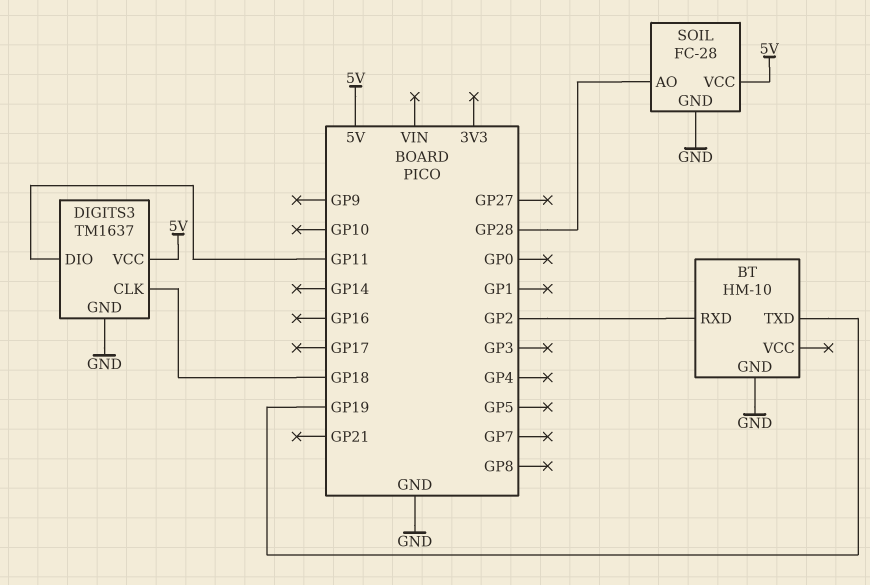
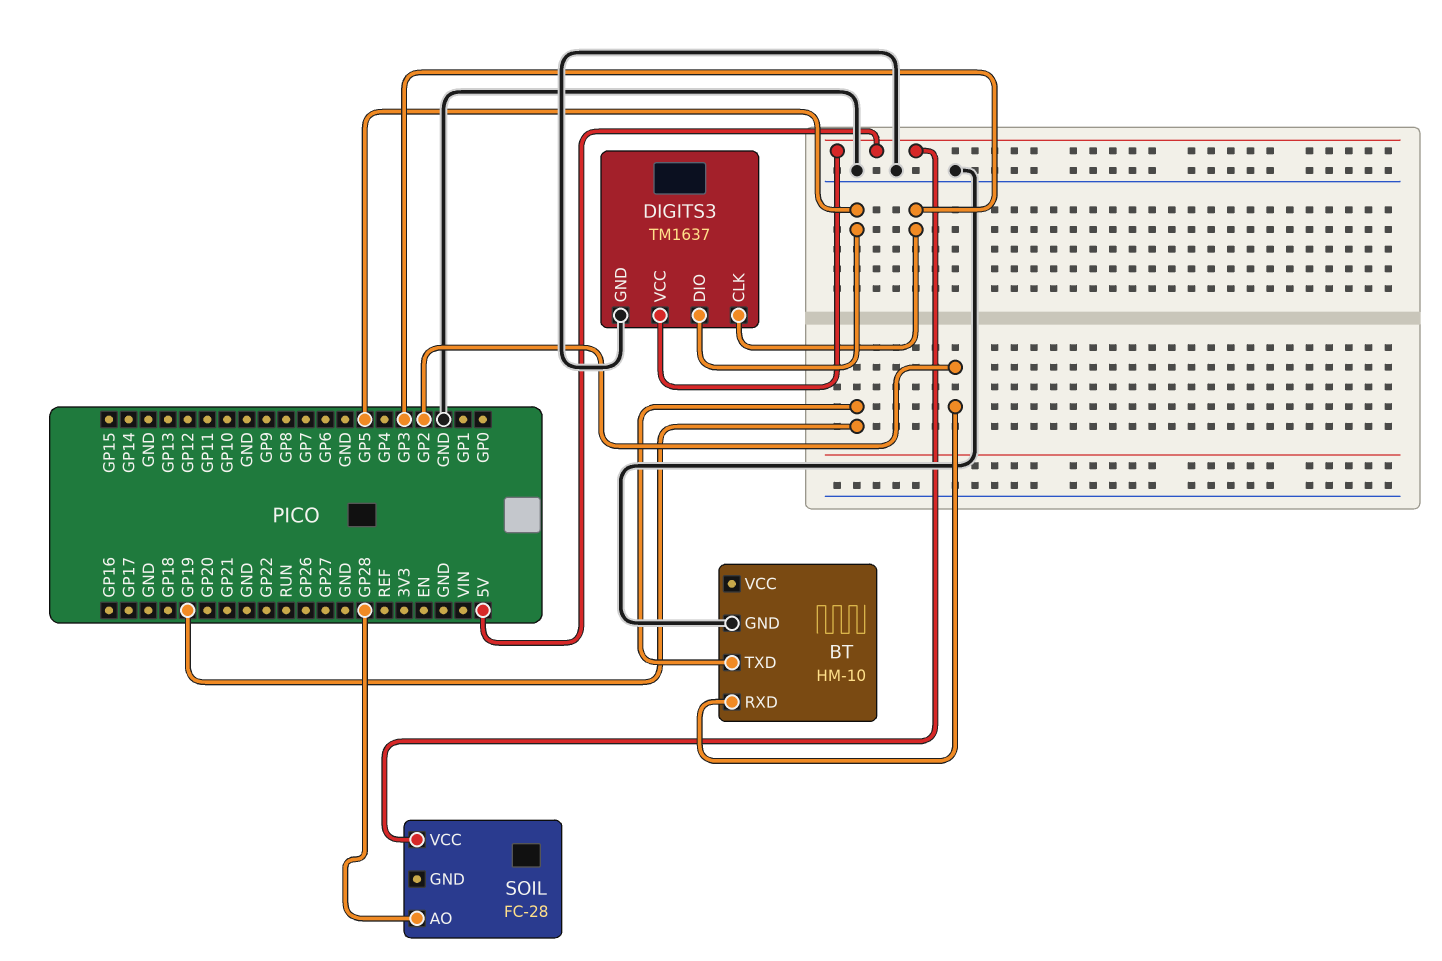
DIGITS3 pin CLK: GP18 -> GP3
DIGITS3 pin DIO: GP11 -> GP5
SOIL pin GND: GND -> none

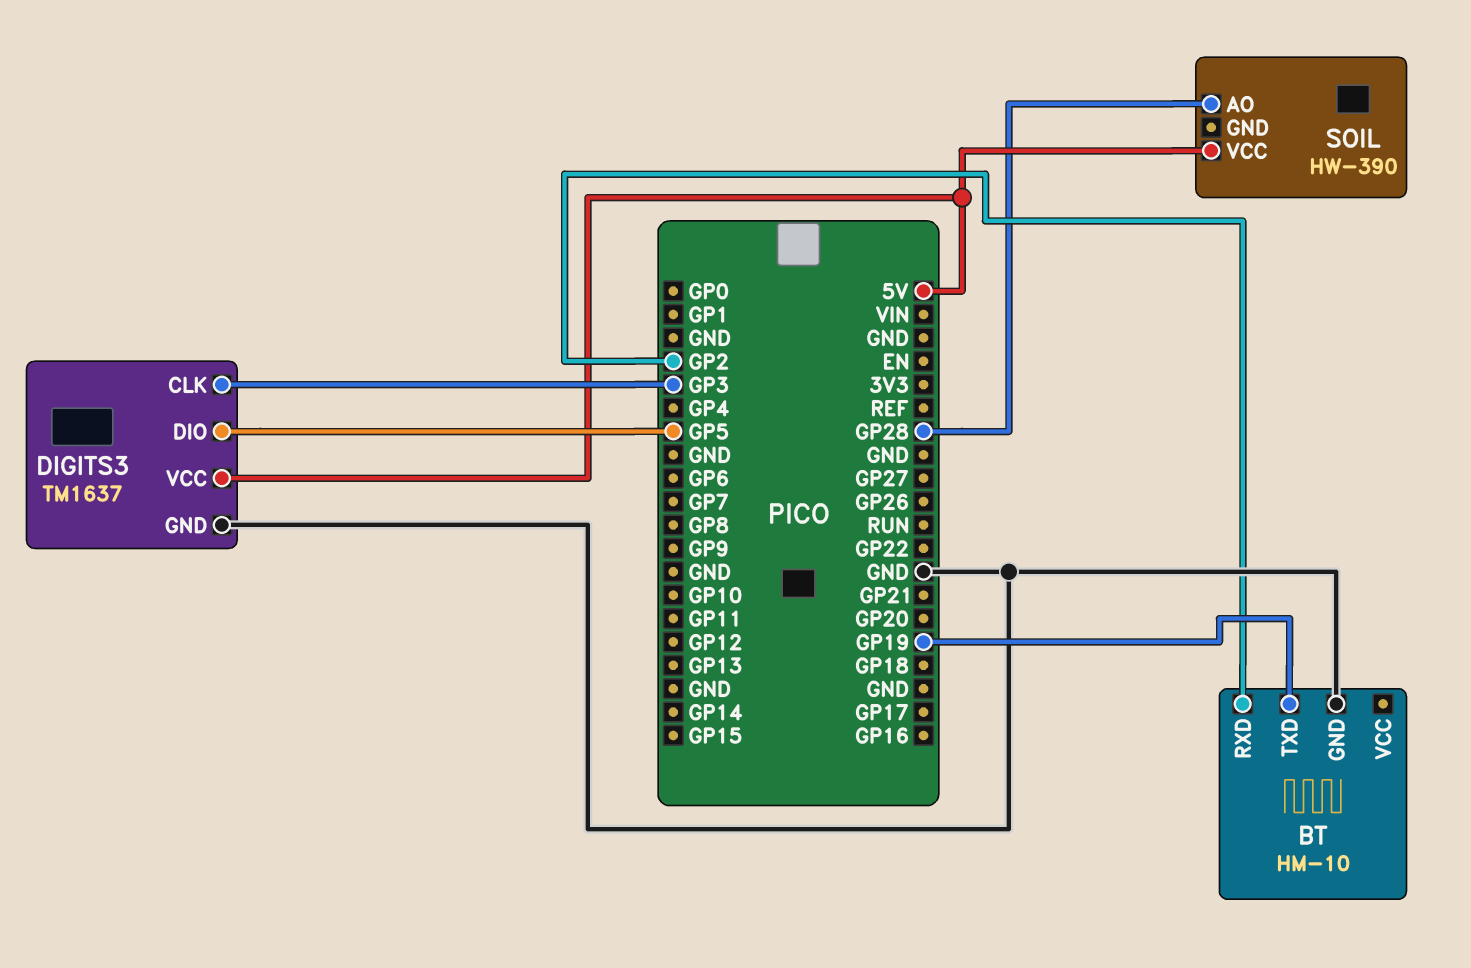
SOIL: FC-28 -> HW-390

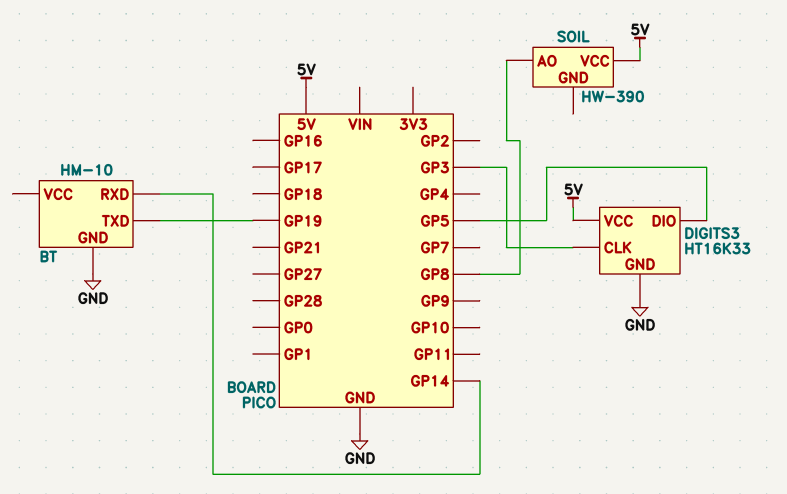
BT pin RXD: GP2 -> GP14
DIGITS3: TM1637 -> HT16K33
SOIL pin AO: GP28 -> GP8

